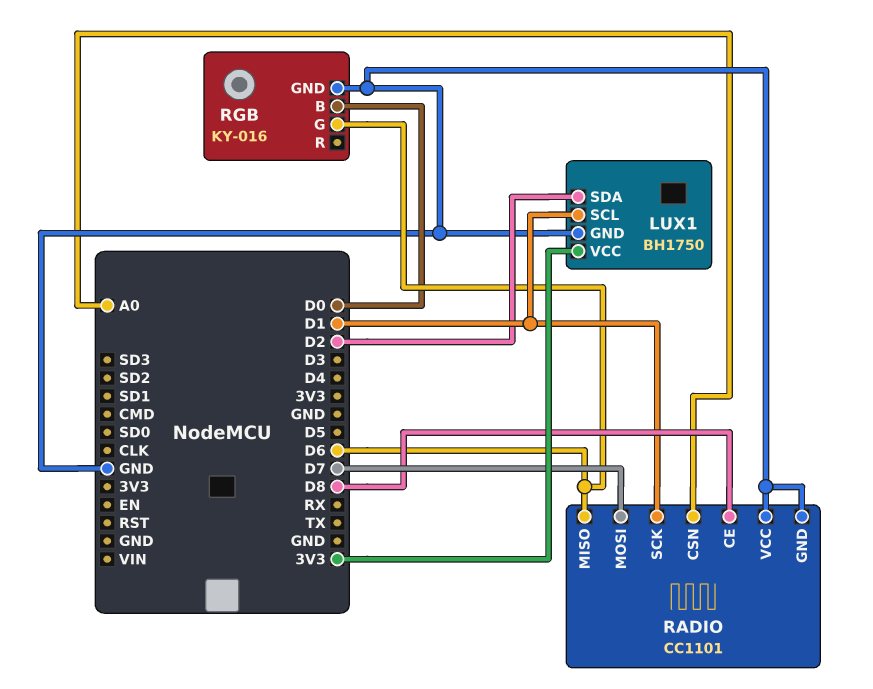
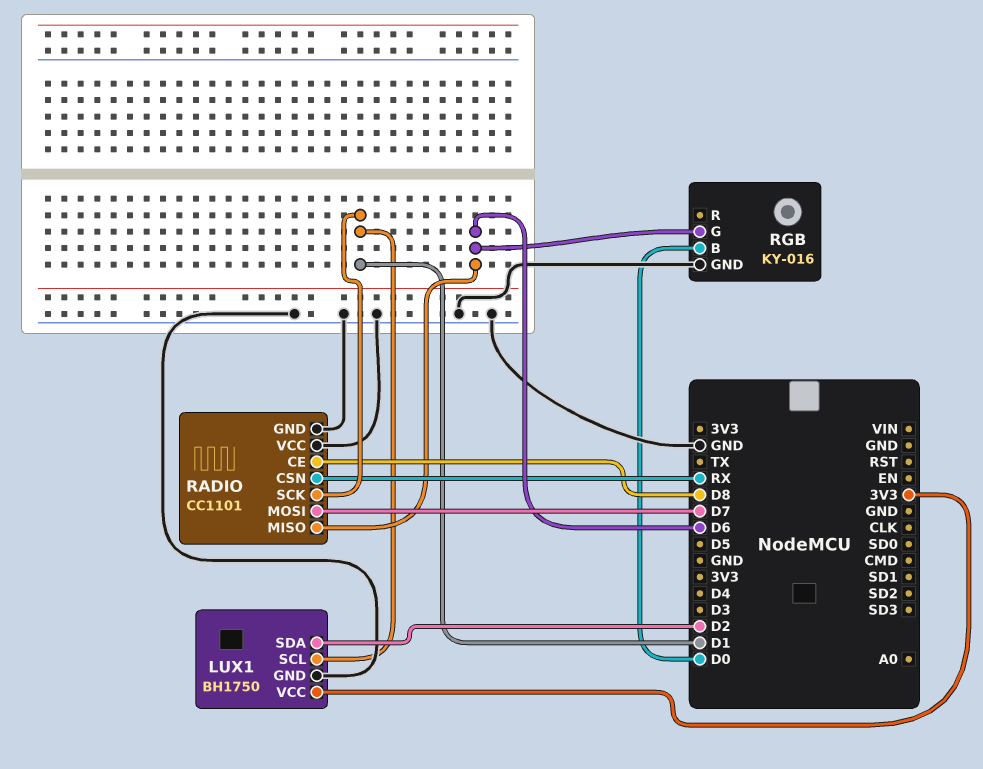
RADIO pin CSN: A0 -> RX

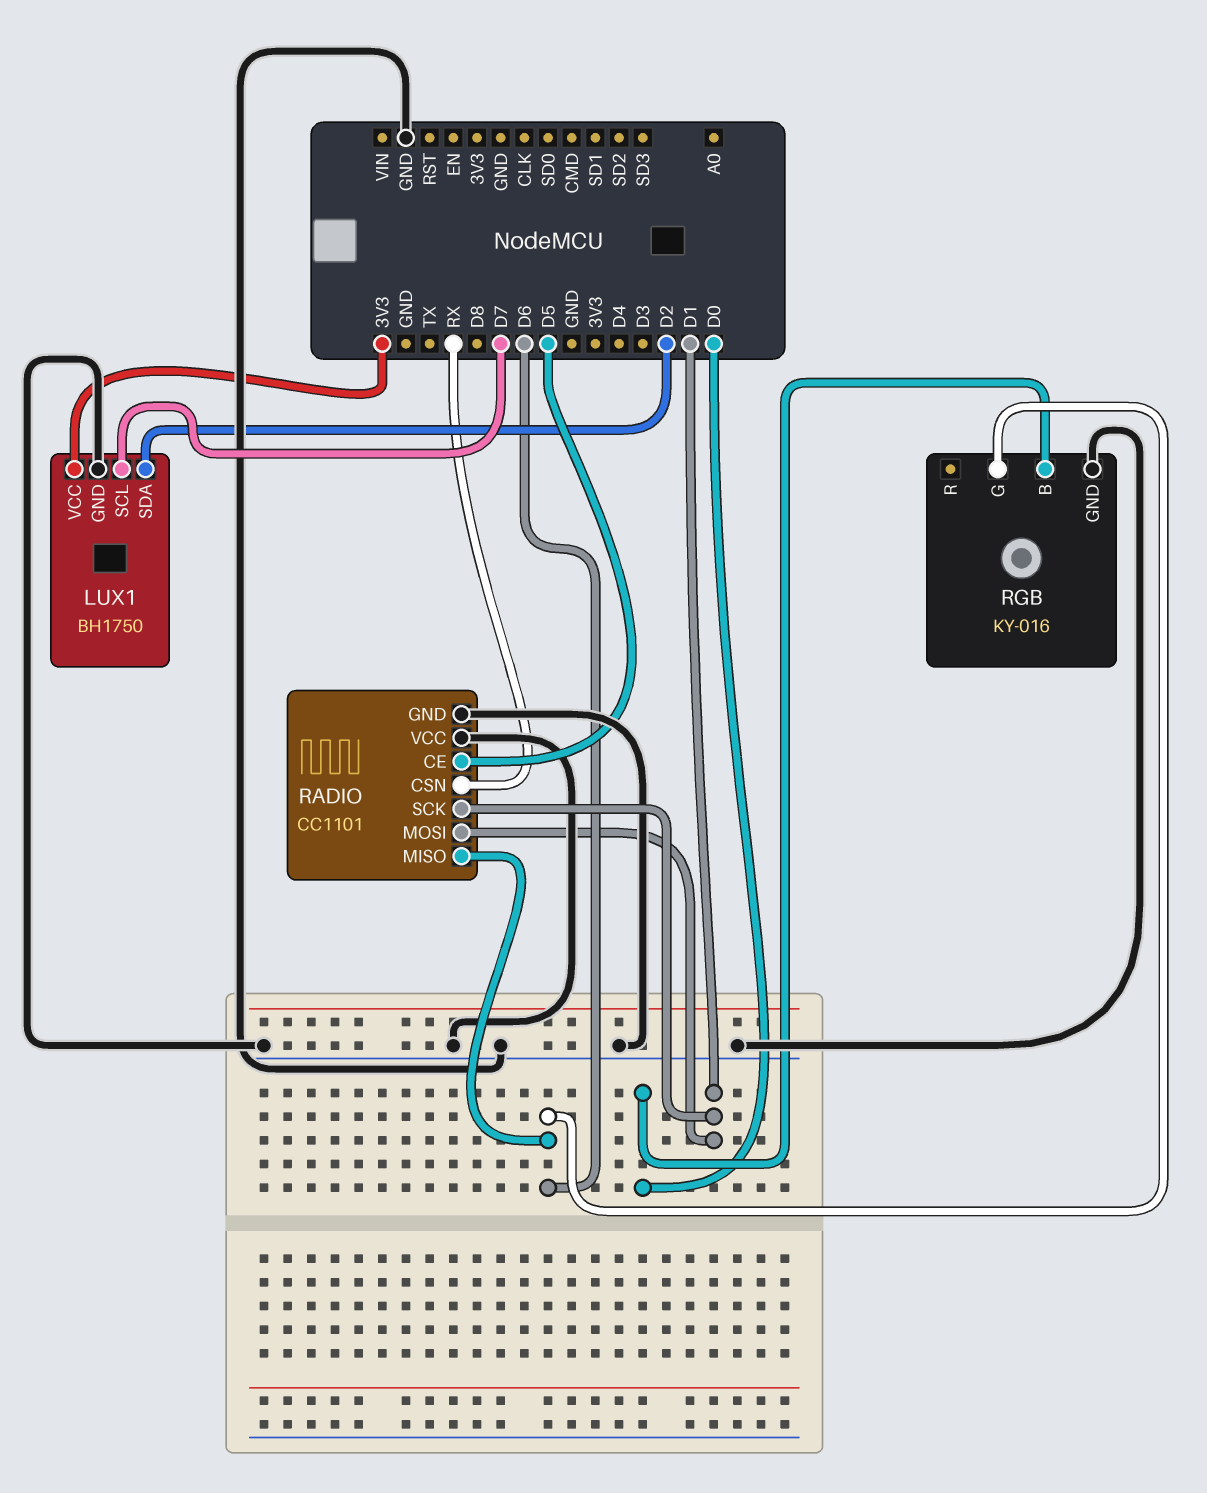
LUX1 pin SCL: D1 -> D7
RADIO pin CE: D8 -> D5
RADIO pin MOSI: D7 -> D1

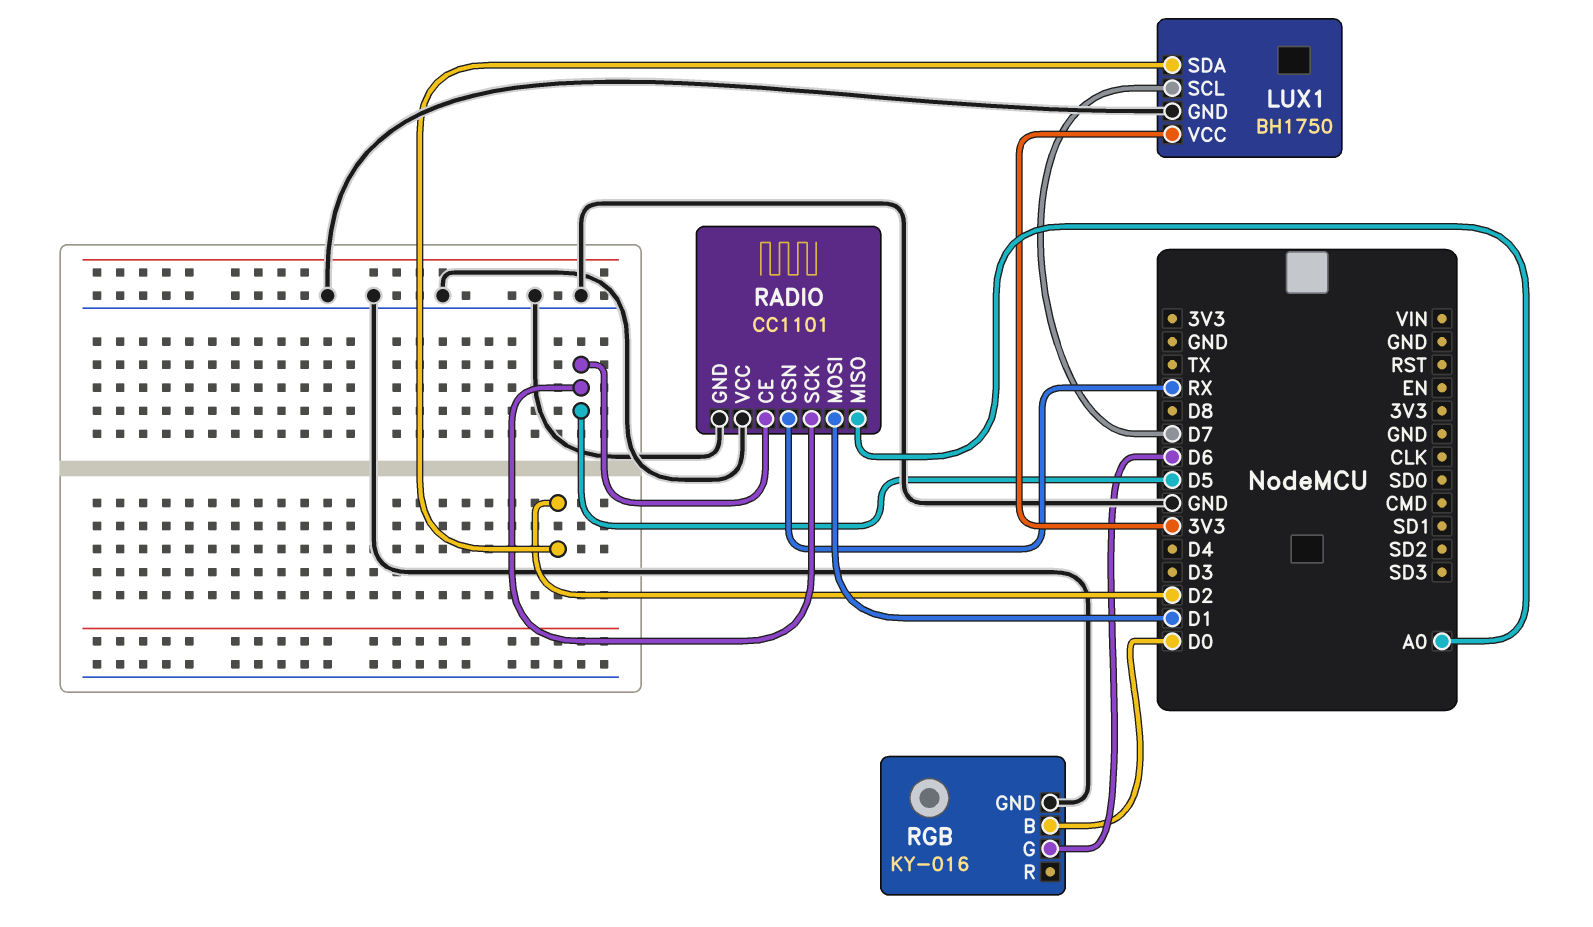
RADIO pin MISO: D6 -> A0
RADIO pin SCK: D1 -> D5

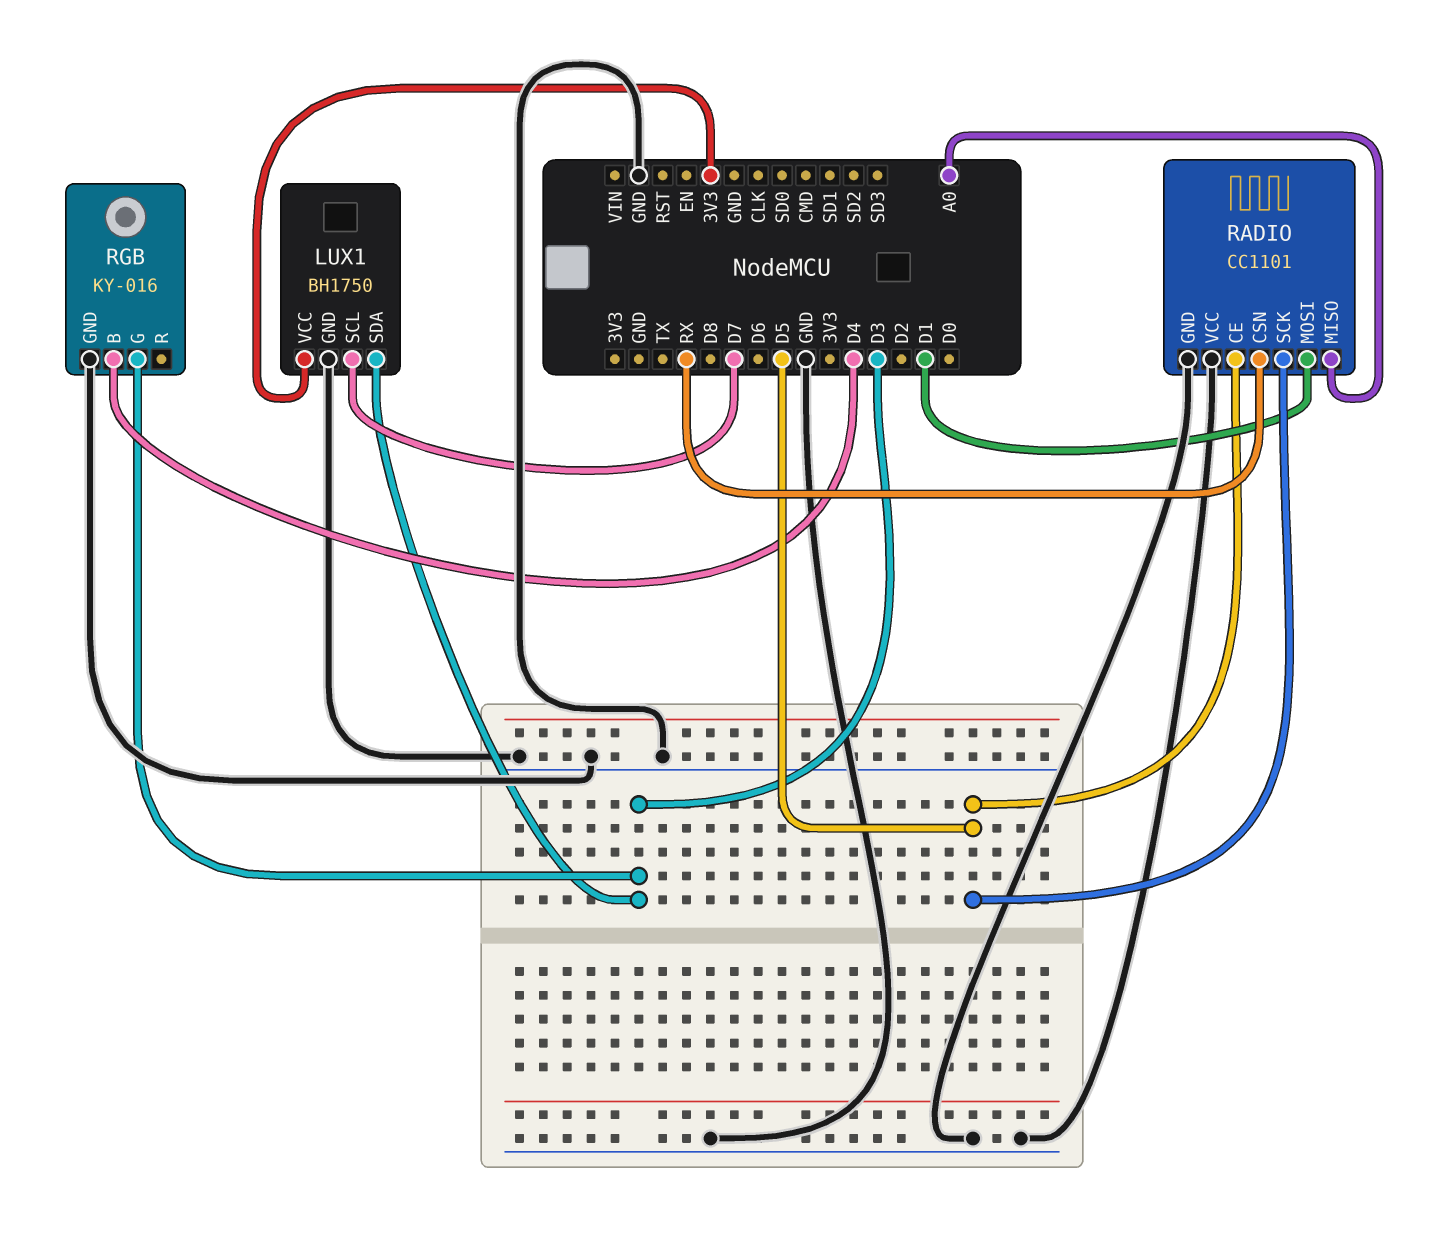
LUX1 pin SDA: D2 -> D3
RGB pin B: D0 -> D4
RGB pin G: D6 -> D3

